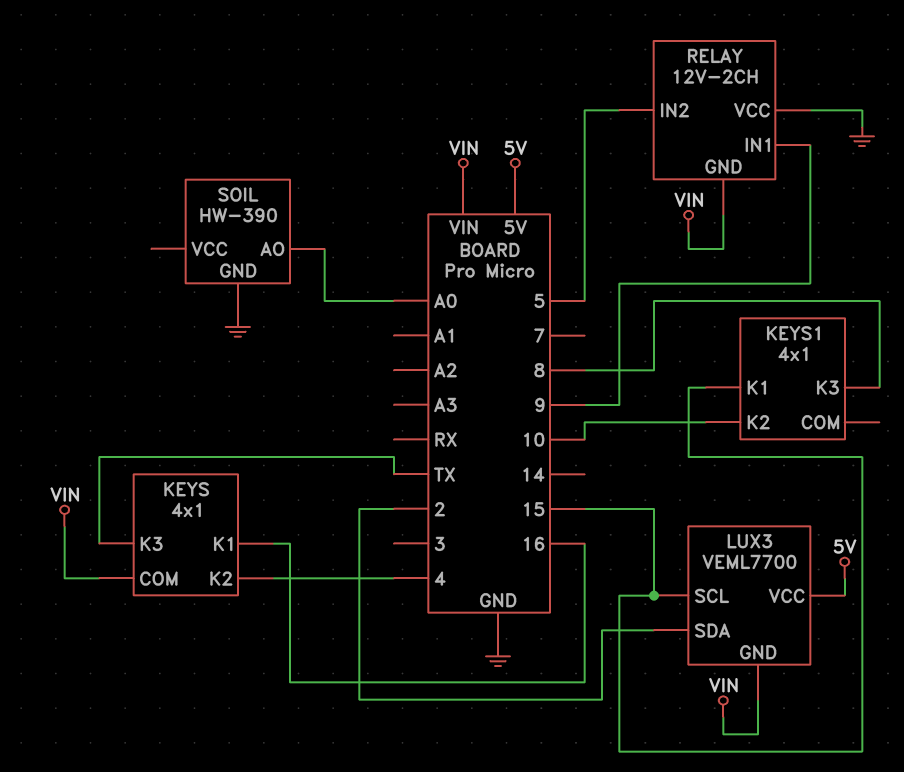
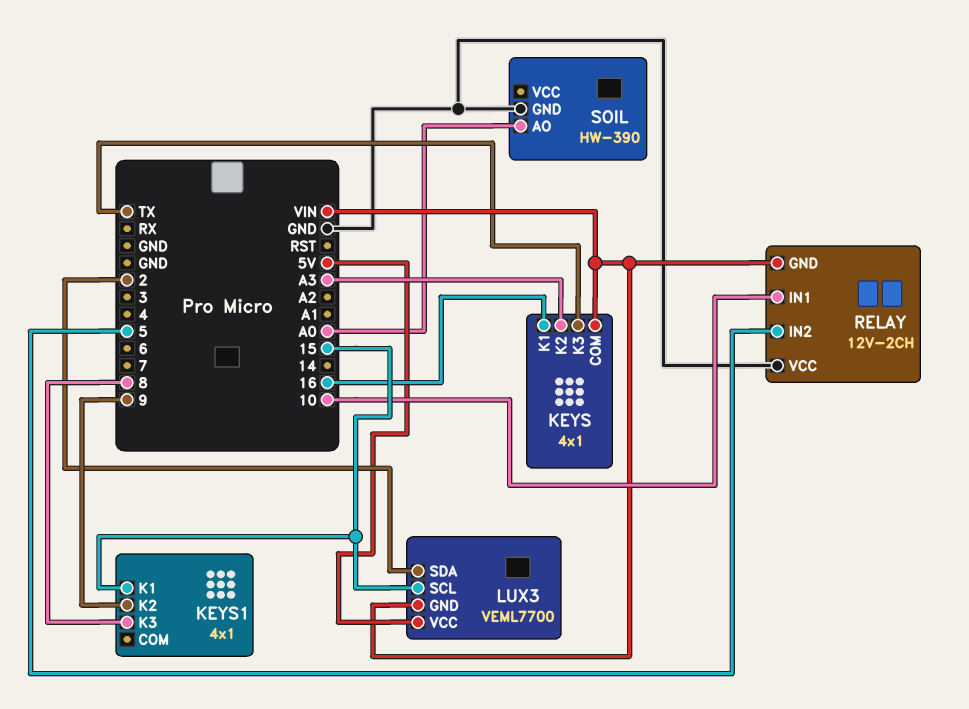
KEYS pin K2: 4 -> A3
KEYS1 pin K2: 10 -> 9
RELAY pin IN1: 9 -> 10

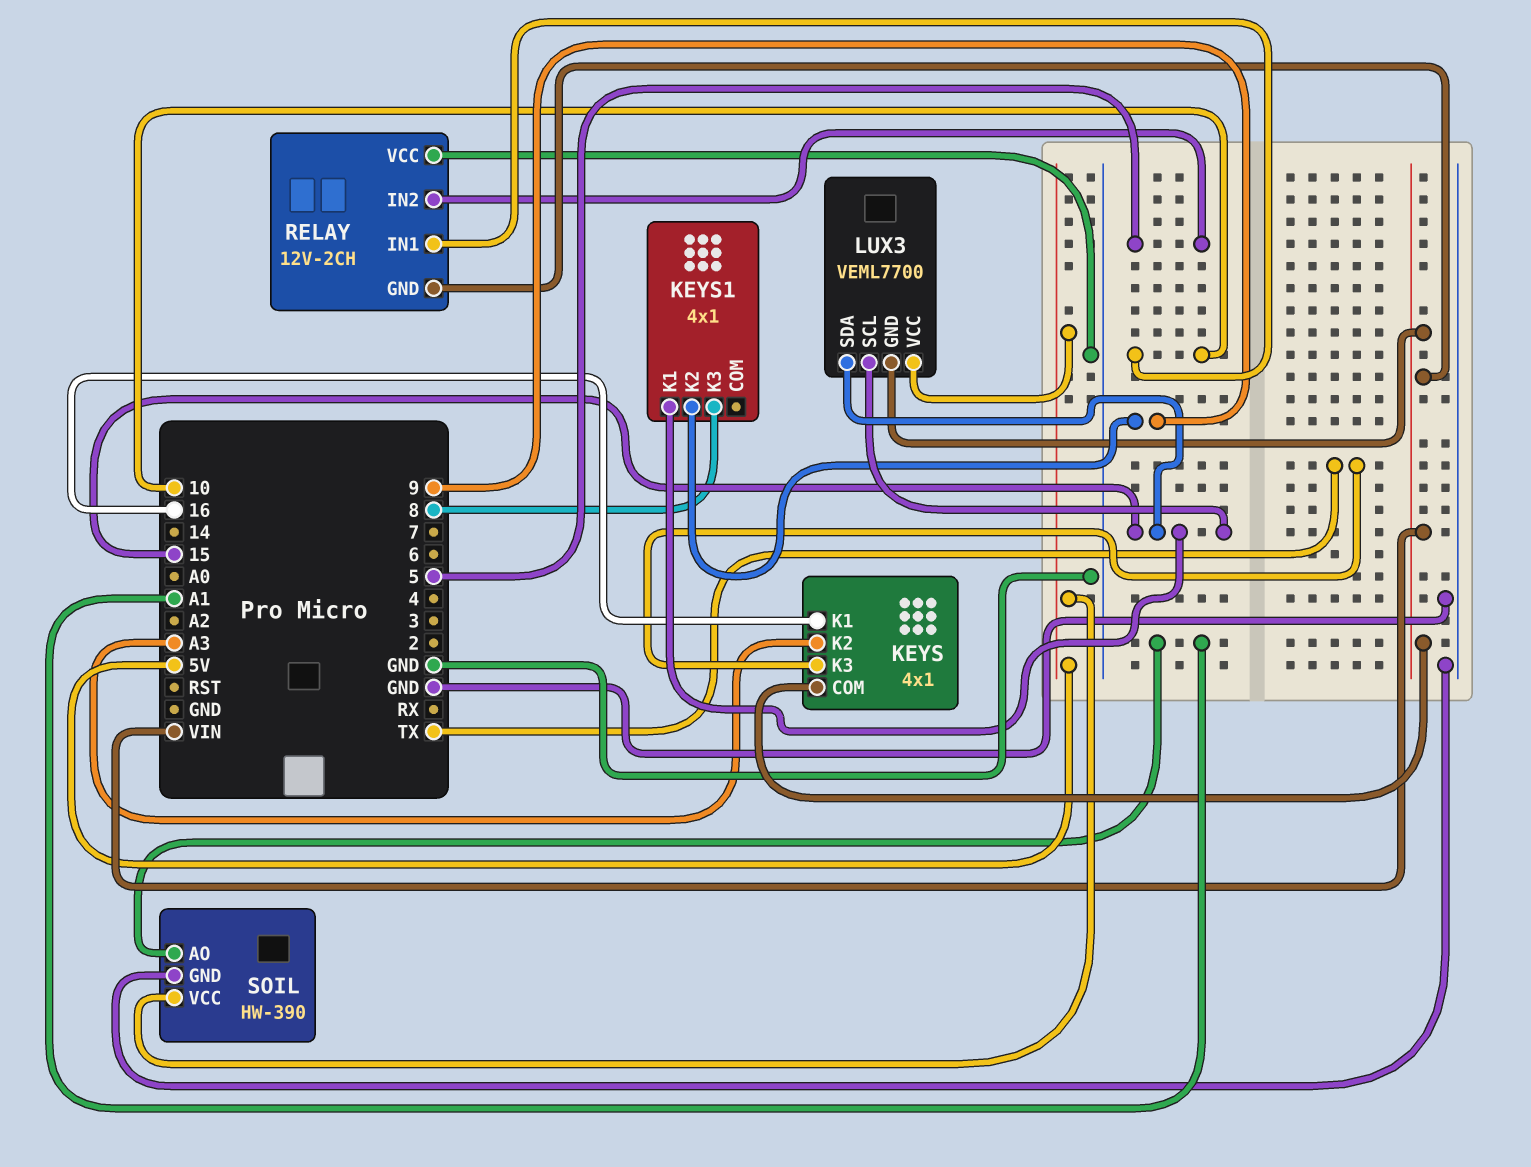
LUX3 pin SDA: 2 -> 15
SOIL pin AO: A0 -> A1
SOIL pin VCC: none -> 5V

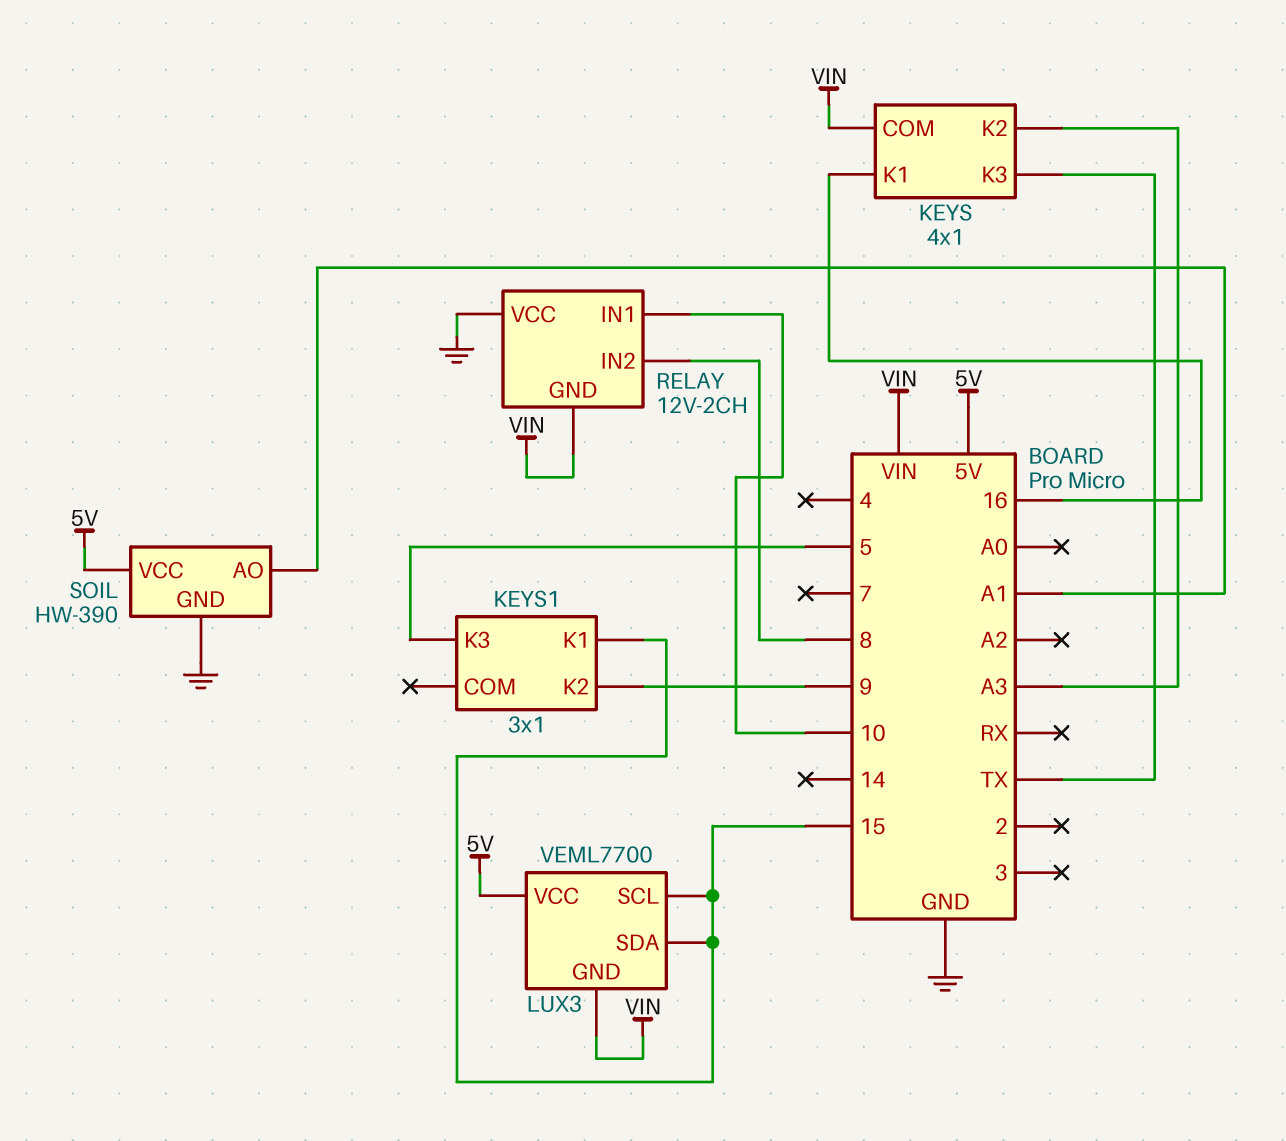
KEYS1: 4x1 -> 3x1
KEYS1 pin K3: 8 -> 5
RELAY pin IN2: 5 -> 8

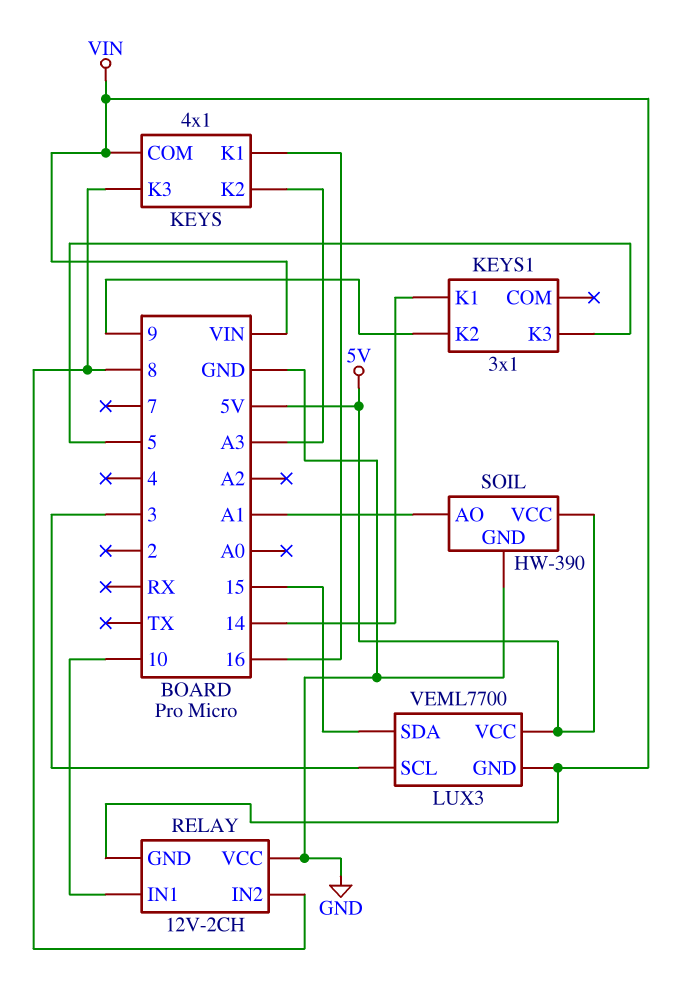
KEYS pin K3: TX -> 8
KEYS1 pin K1: 15 -> 14
LUX3 pin SCL: 15 -> 3

